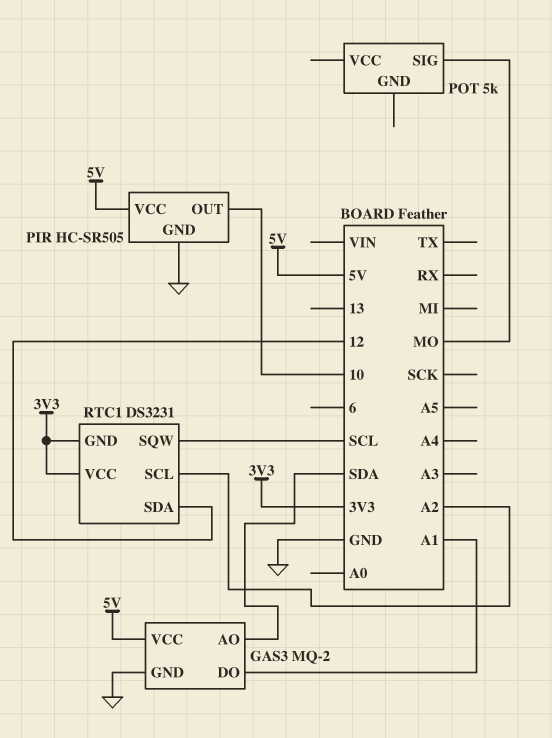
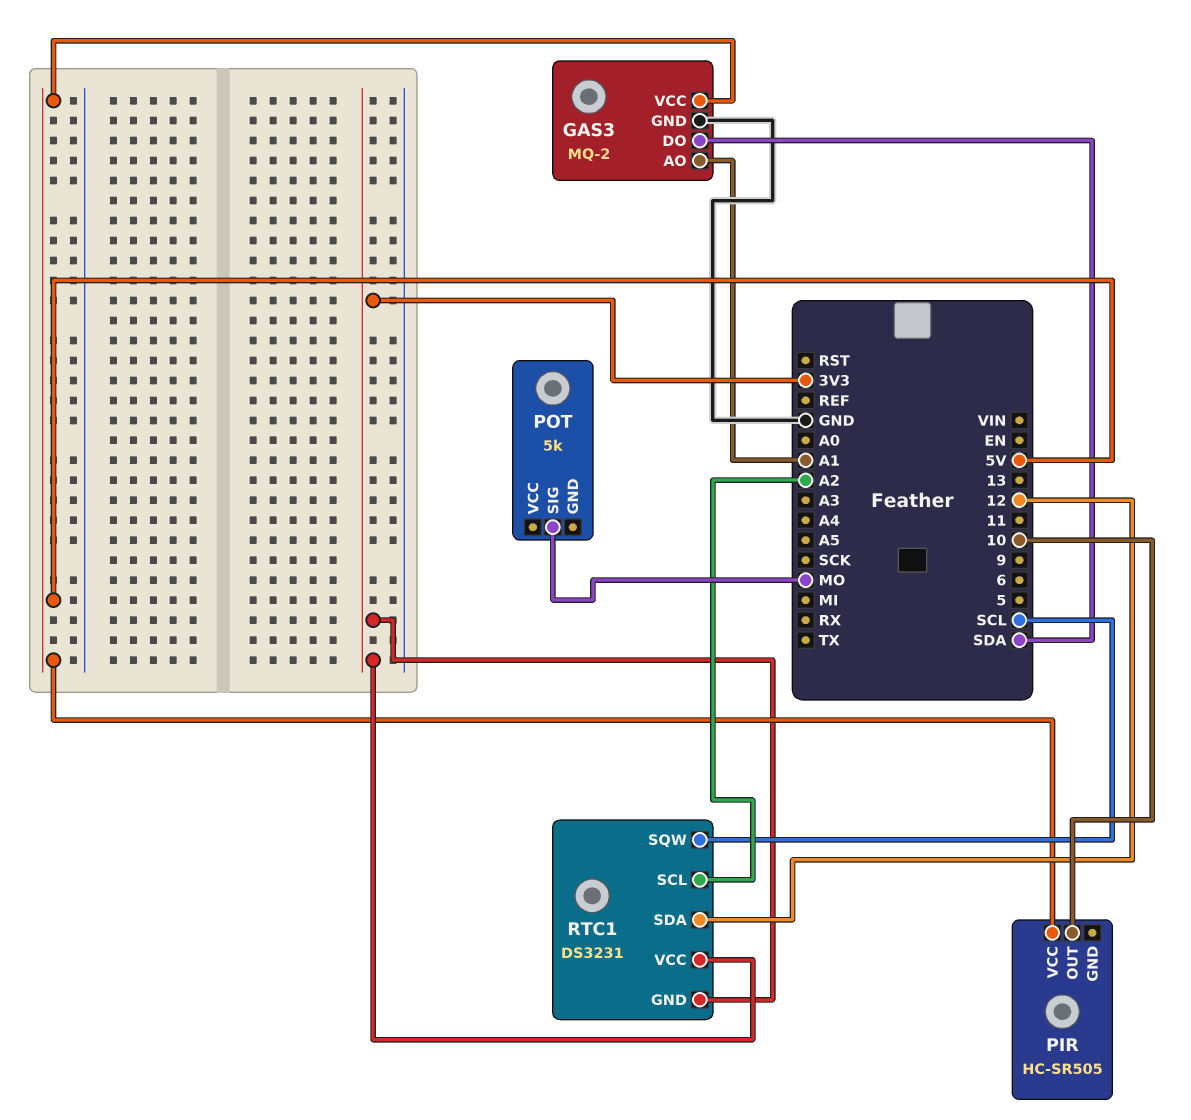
GAS3 pin AO: SDA -> A1
GAS3 pin DO: A1 -> SDA
PIR pin GND: GND -> none

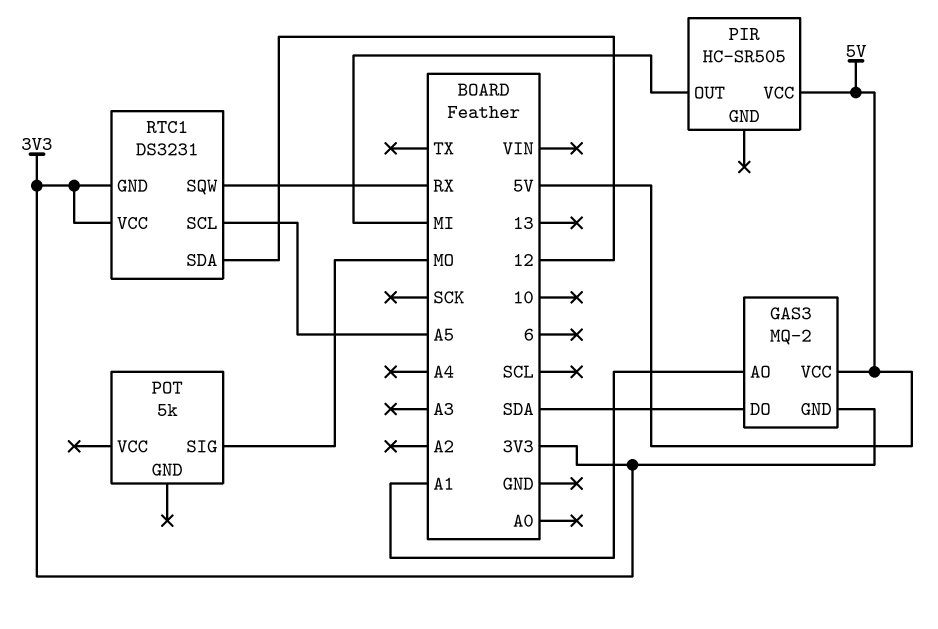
GAS3 pin GND: GND -> 3V3
PIR pin OUT: 10 -> MI
RTC1 pin SCL: A2 -> A5
RTC1 pin SQW: SCL -> RX

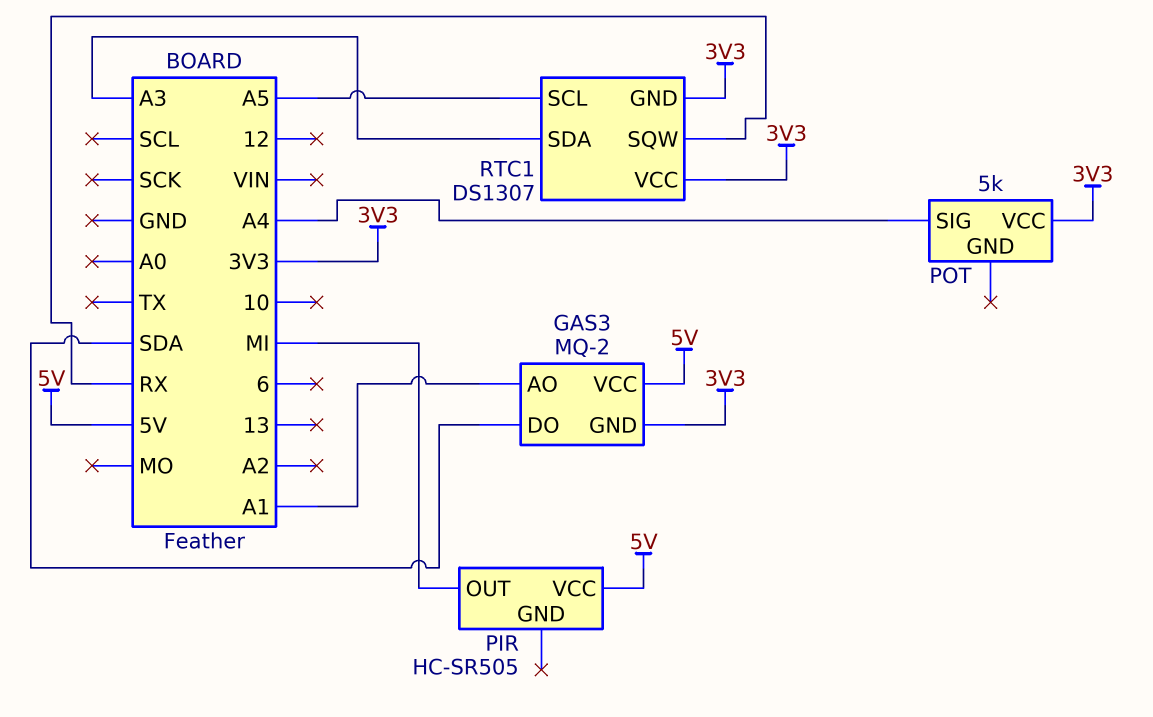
POT pin SIG: MO -> A4
POT pin VCC: none -> 3V3
RTC1: DS3231 -> DS1307
RTC1 pin SDA: 12 -> A3

